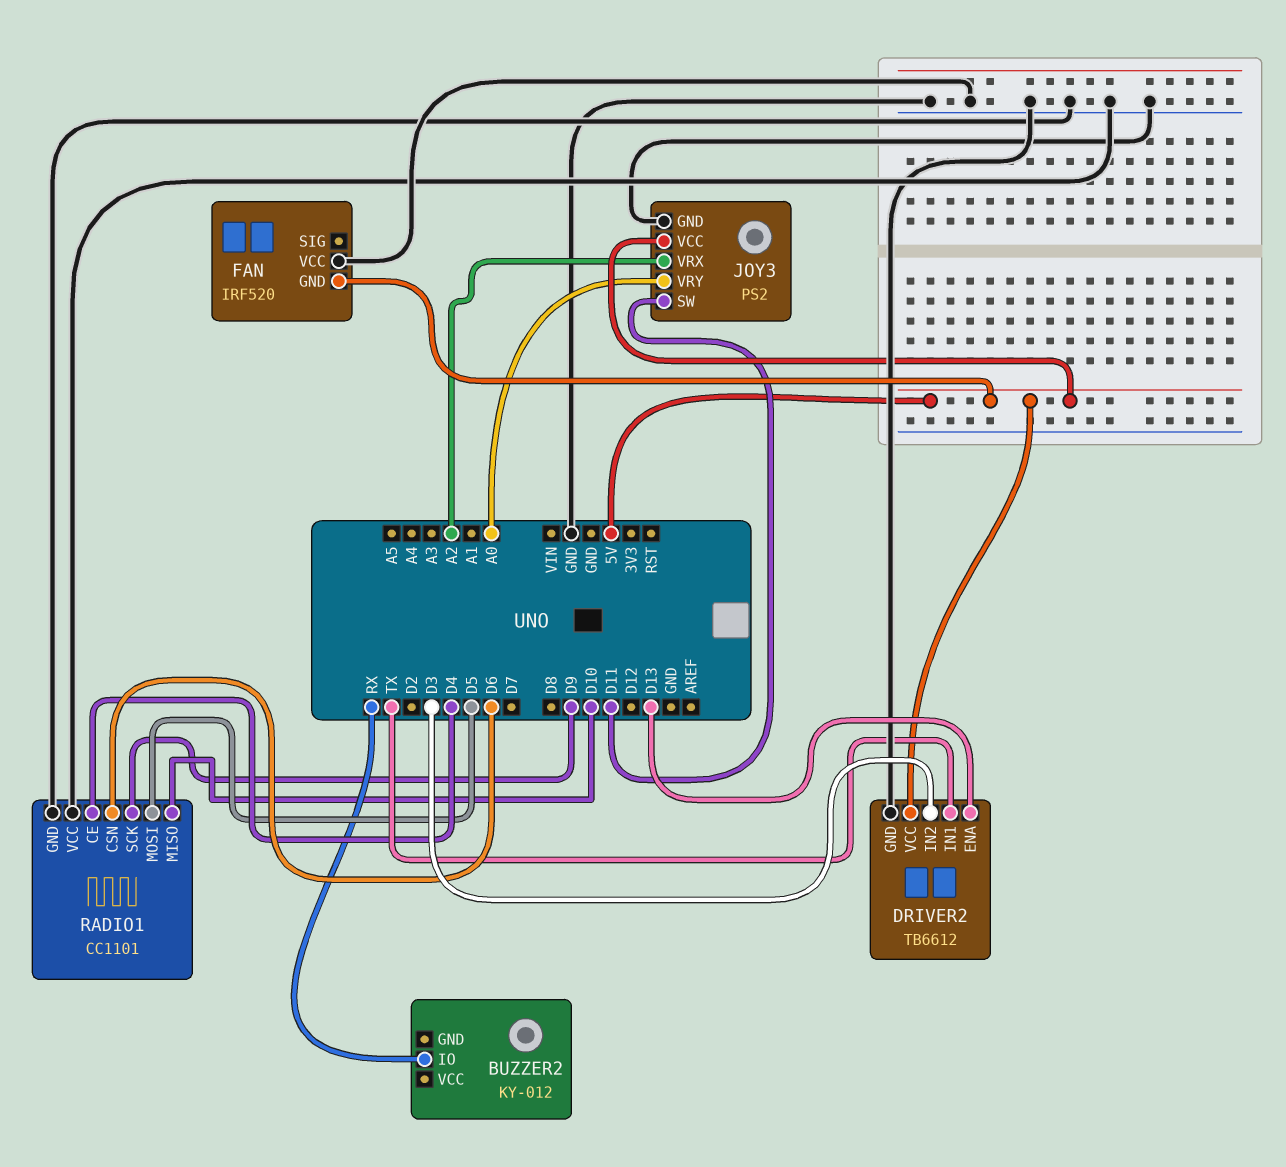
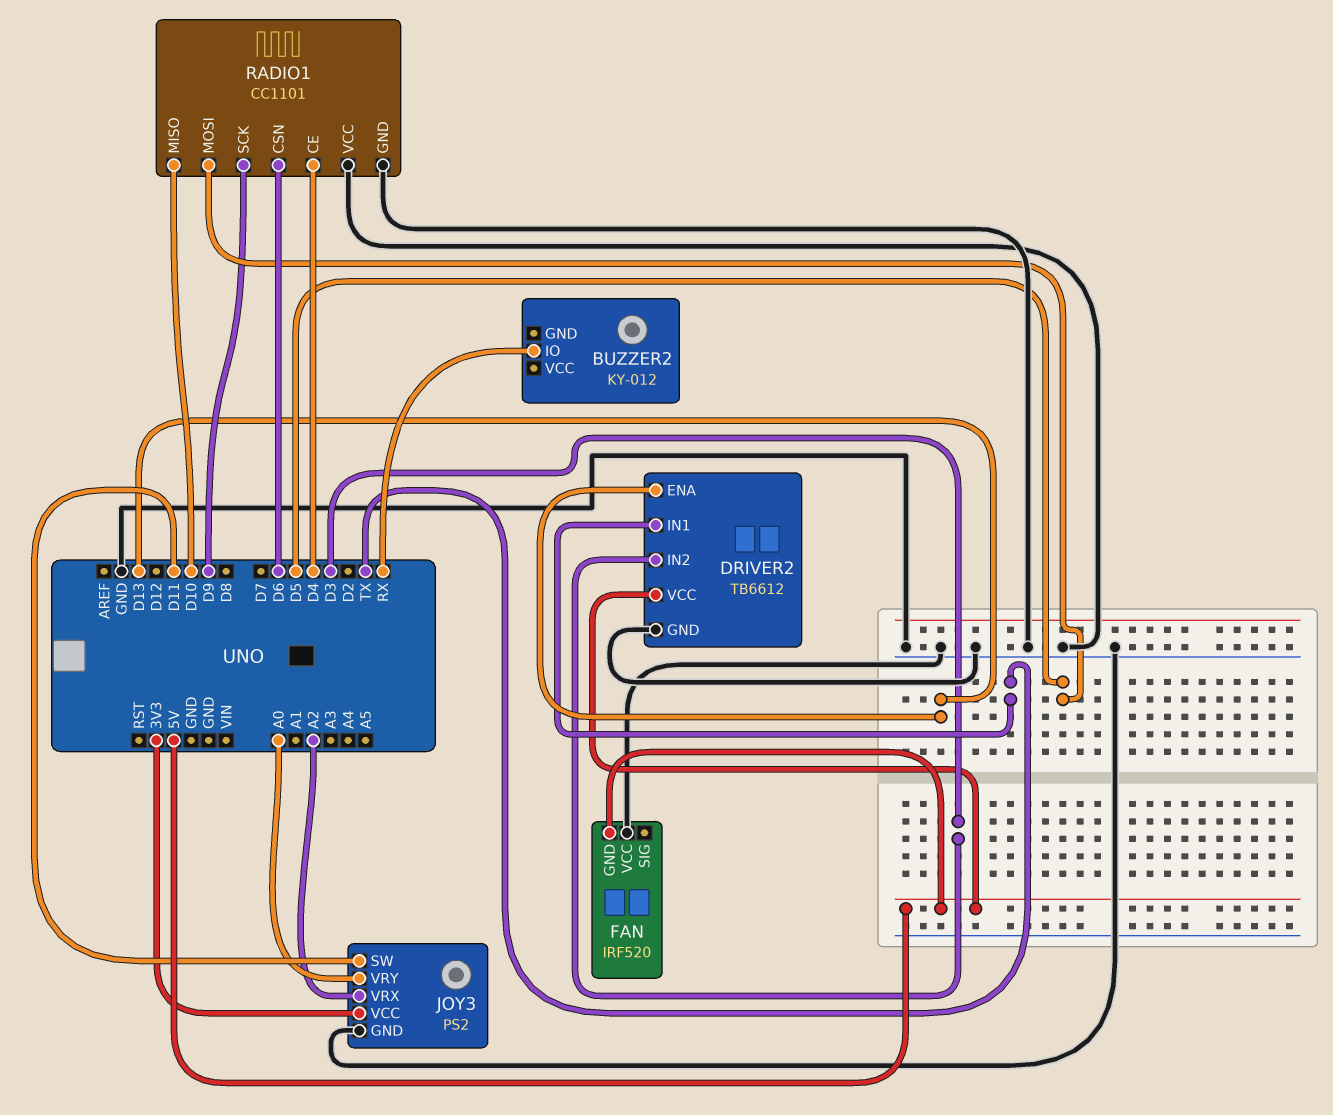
JOY3 pin VCC: 5V -> 3V3

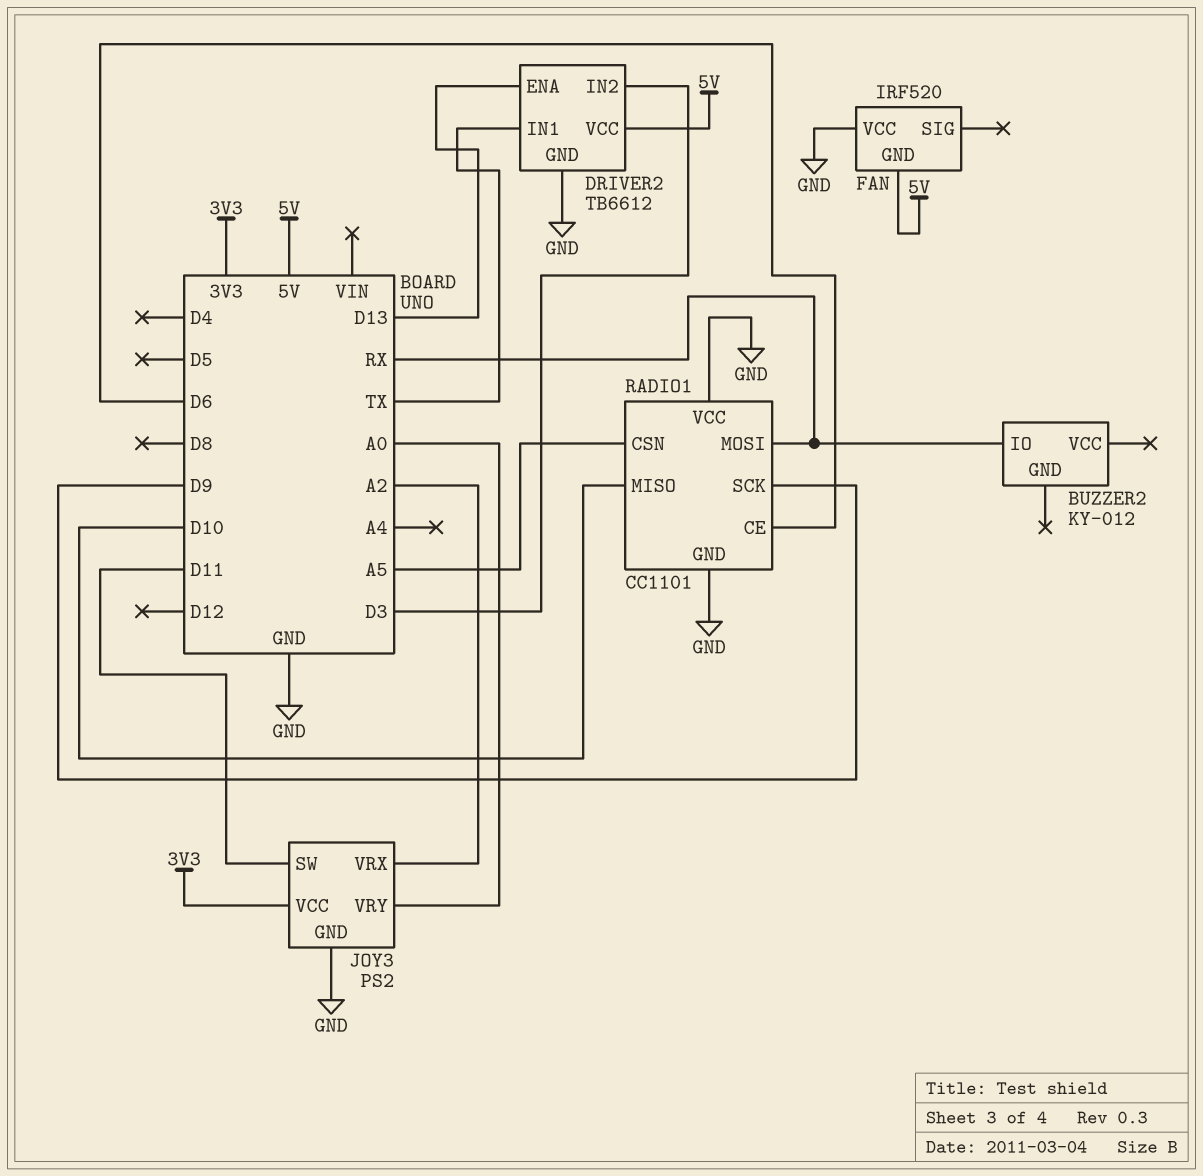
RADIO1 pin CE: D4 -> D6
RADIO1 pin CSN: D6 -> A5
RADIO1 pin MOSI: D5 -> RX

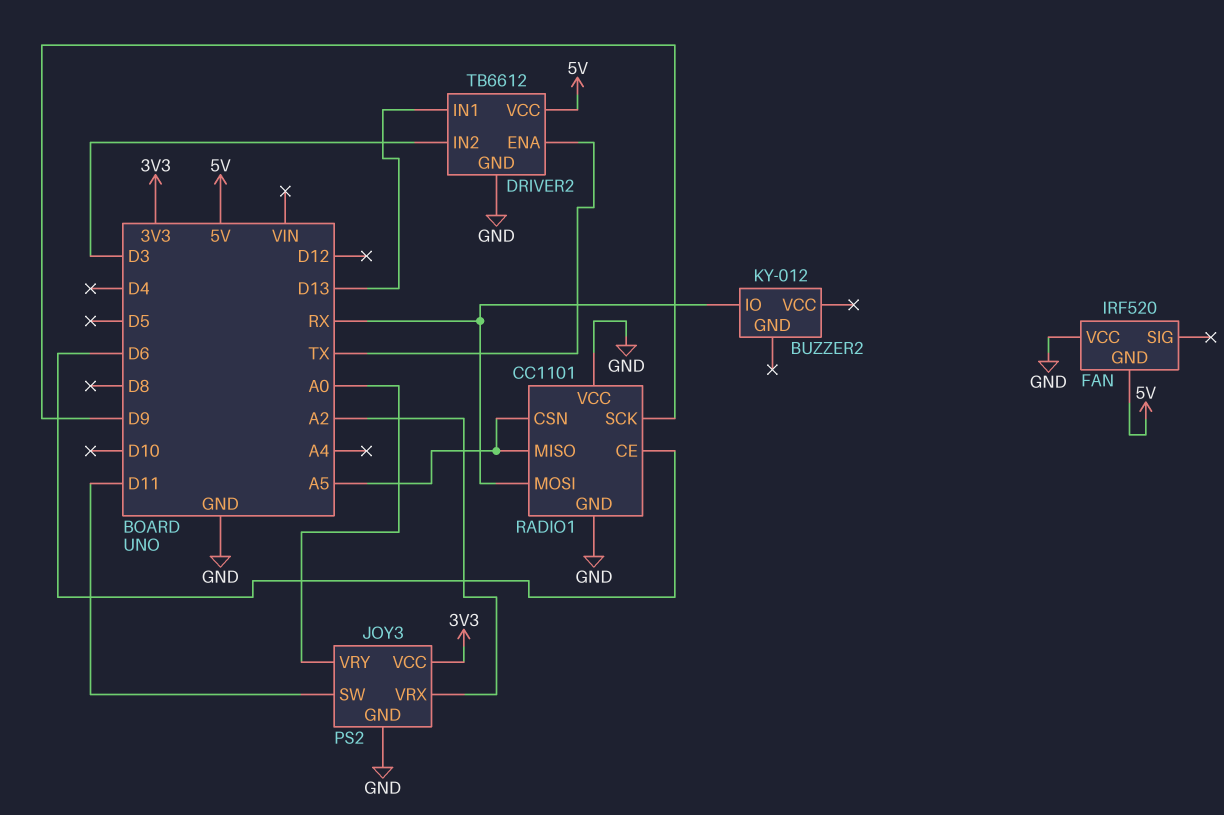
DRIVER2 pin ENA: D13 -> TX
DRIVER2 pin IN1: TX -> D13
RADIO1 pin MISO: D10 -> A5

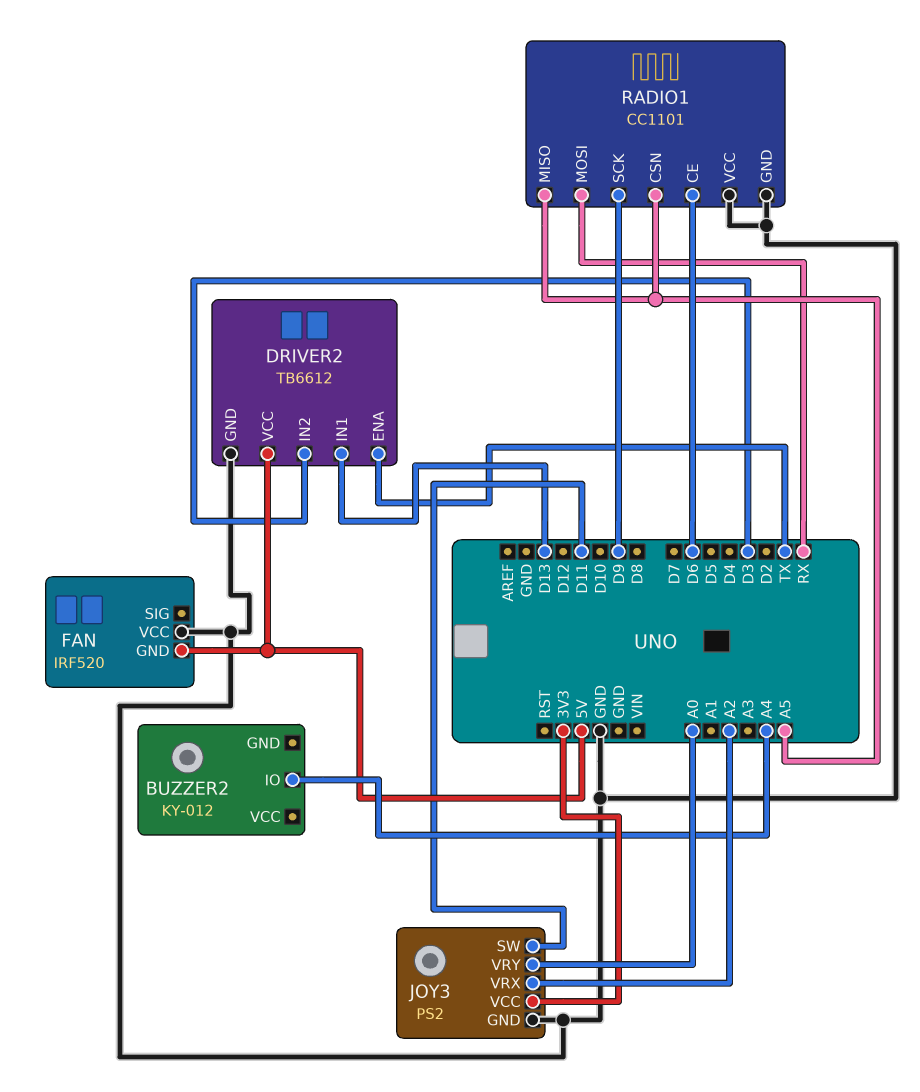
BUZZER2 pin IO: RX -> A4

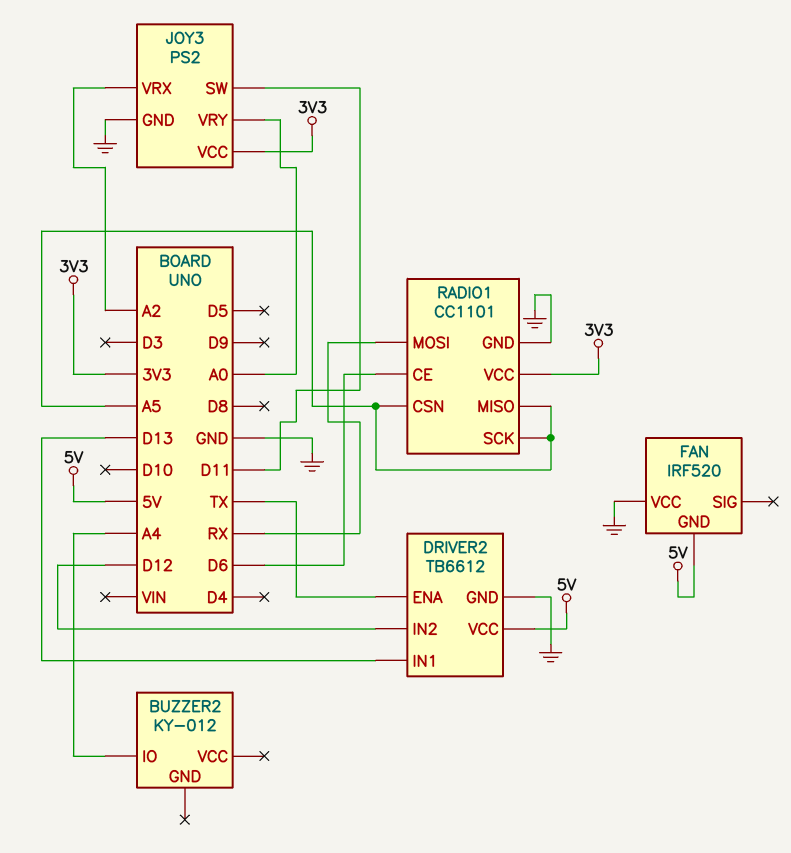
DRIVER2 pin IN2: D3 -> D12
RADIO1 pin SCK: D9 -> A5
RADIO1 pin VCC: GND -> 3V3

